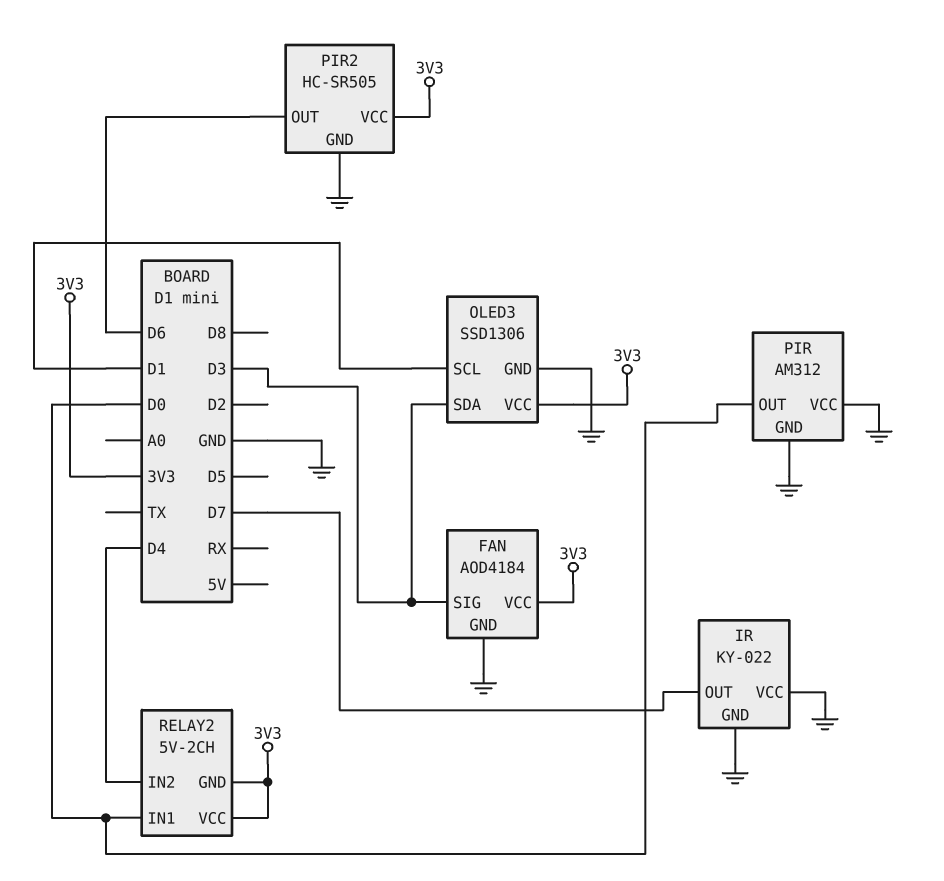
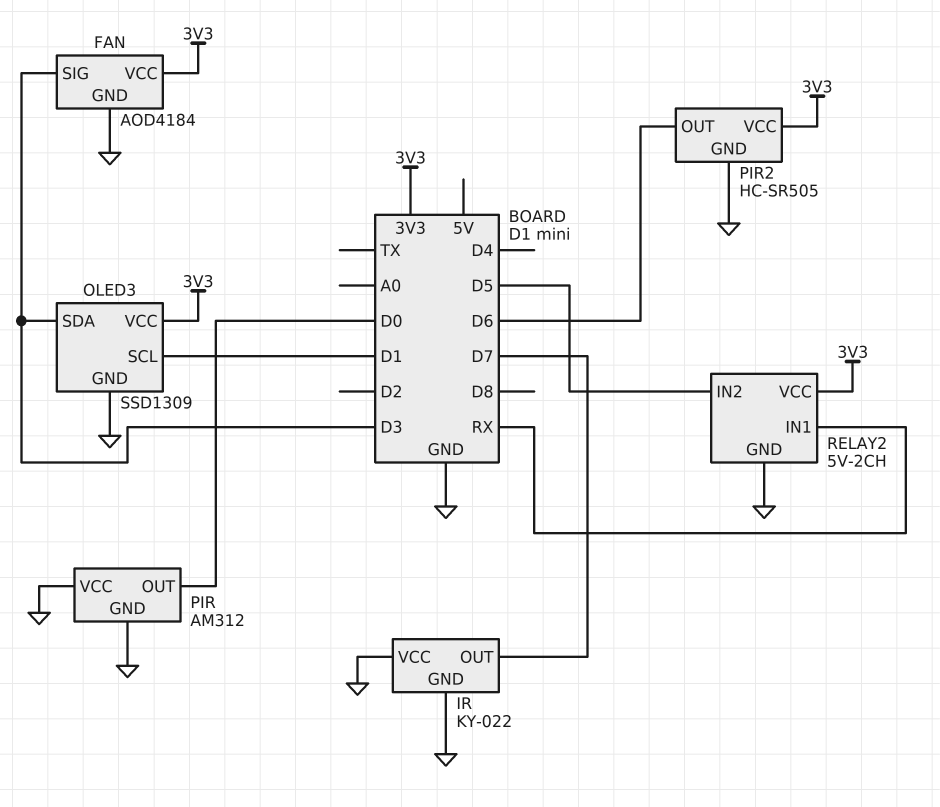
OLED3: SSD1306 -> SSD1309
RELAY2 pin GND: 3V3 -> GND
RELAY2 pin IN1: D0 -> RX
RELAY2 pin IN2: D4 -> D5

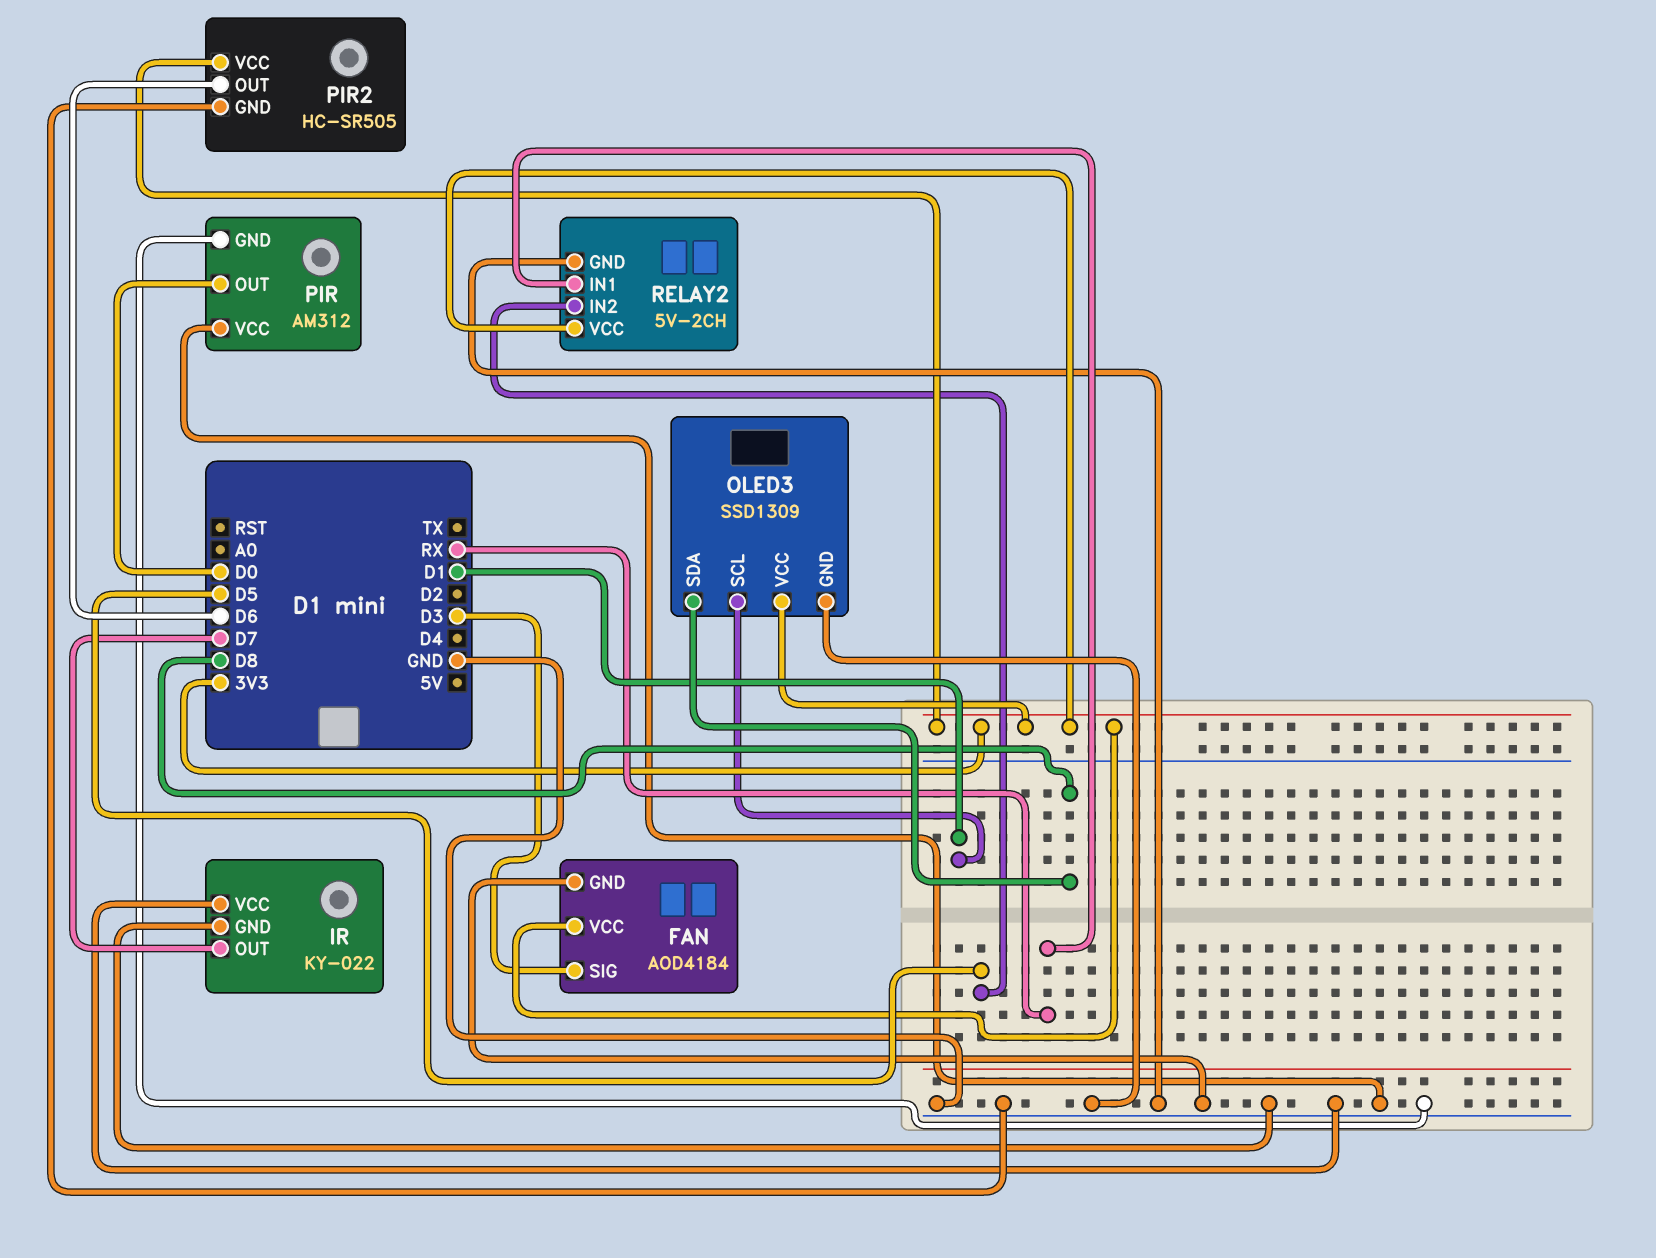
OLED3 pin SDA: D3 -> D8

